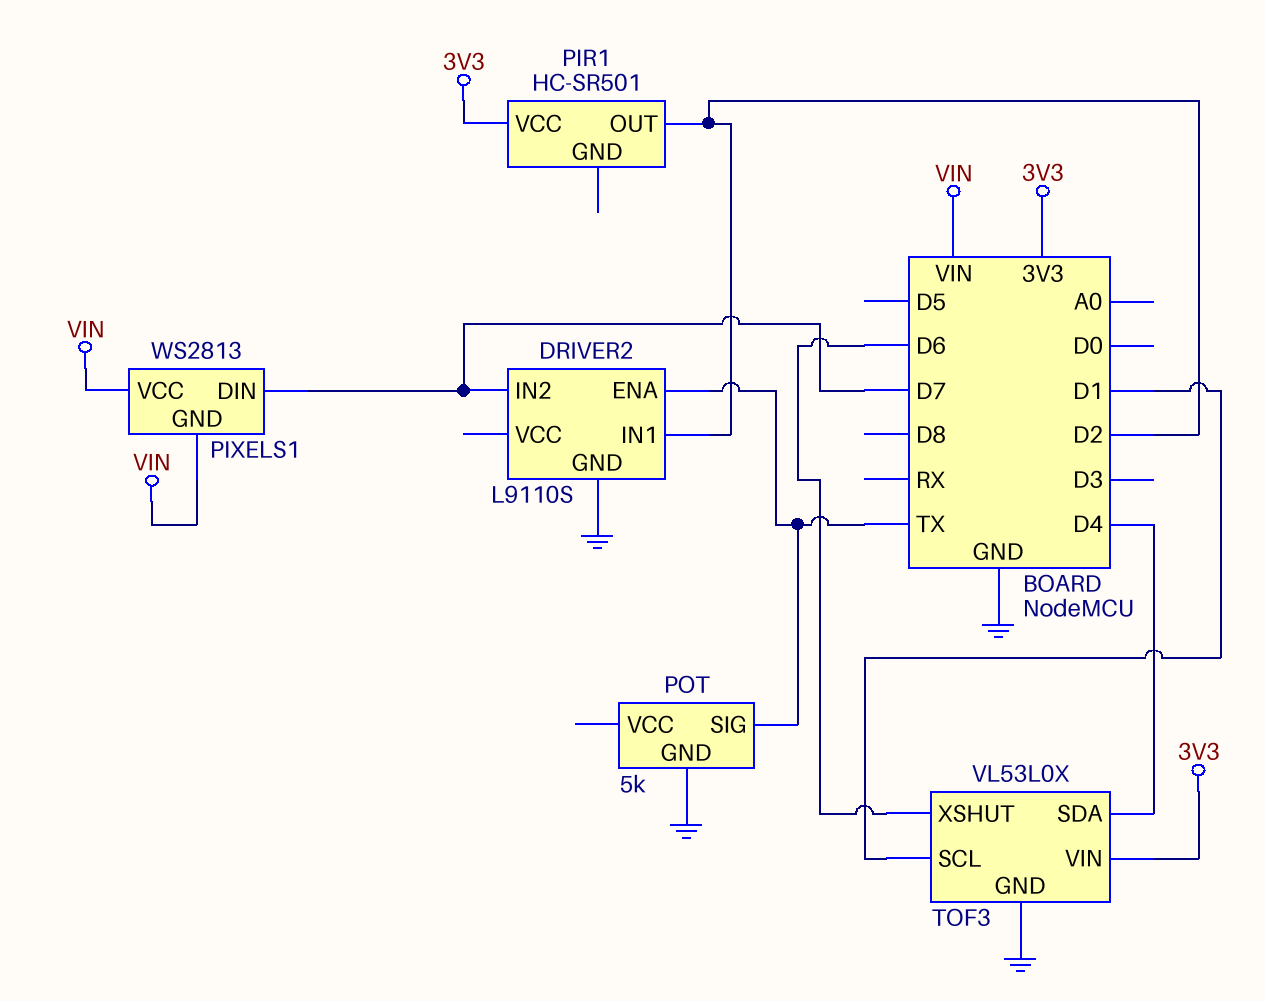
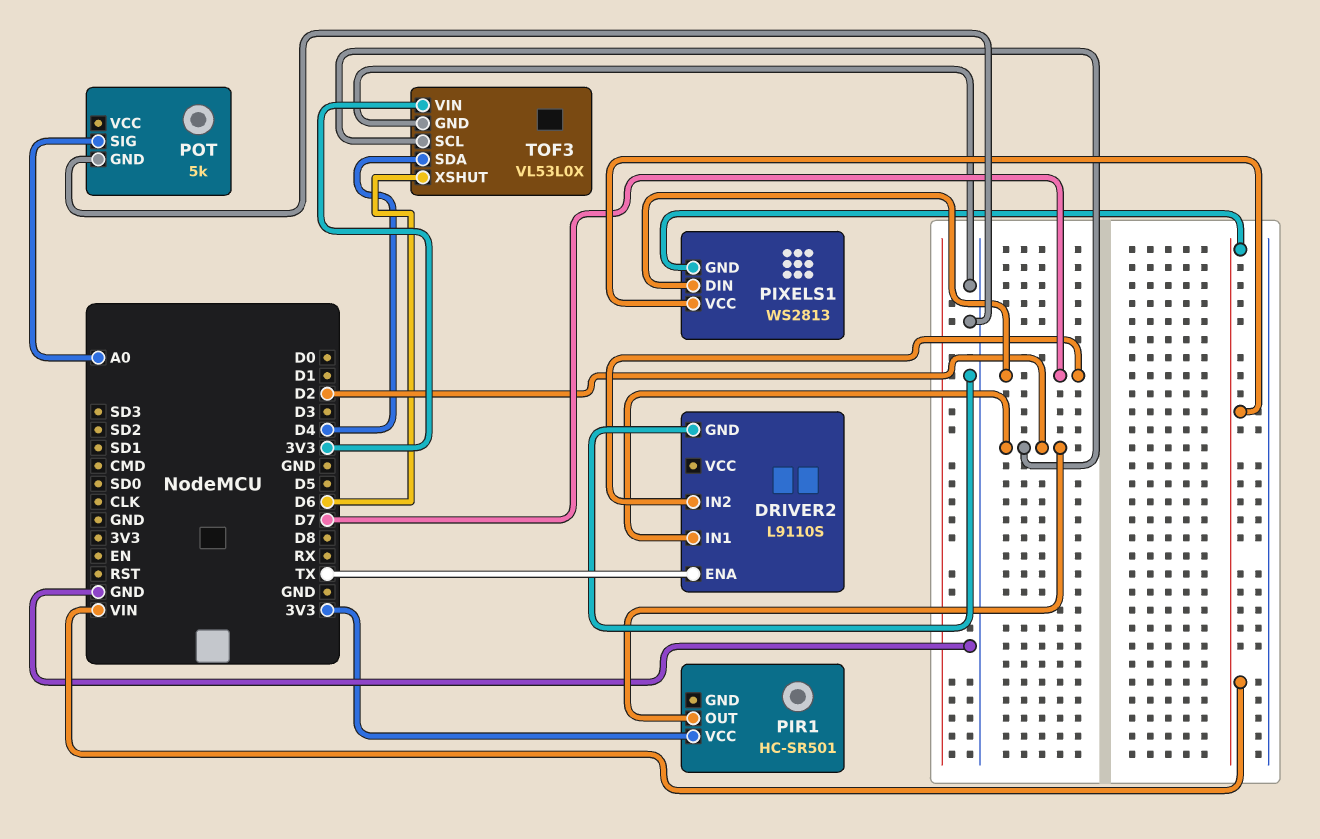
POT pin SIG: TX -> A0
TOF3 pin SCL: D1 -> D2

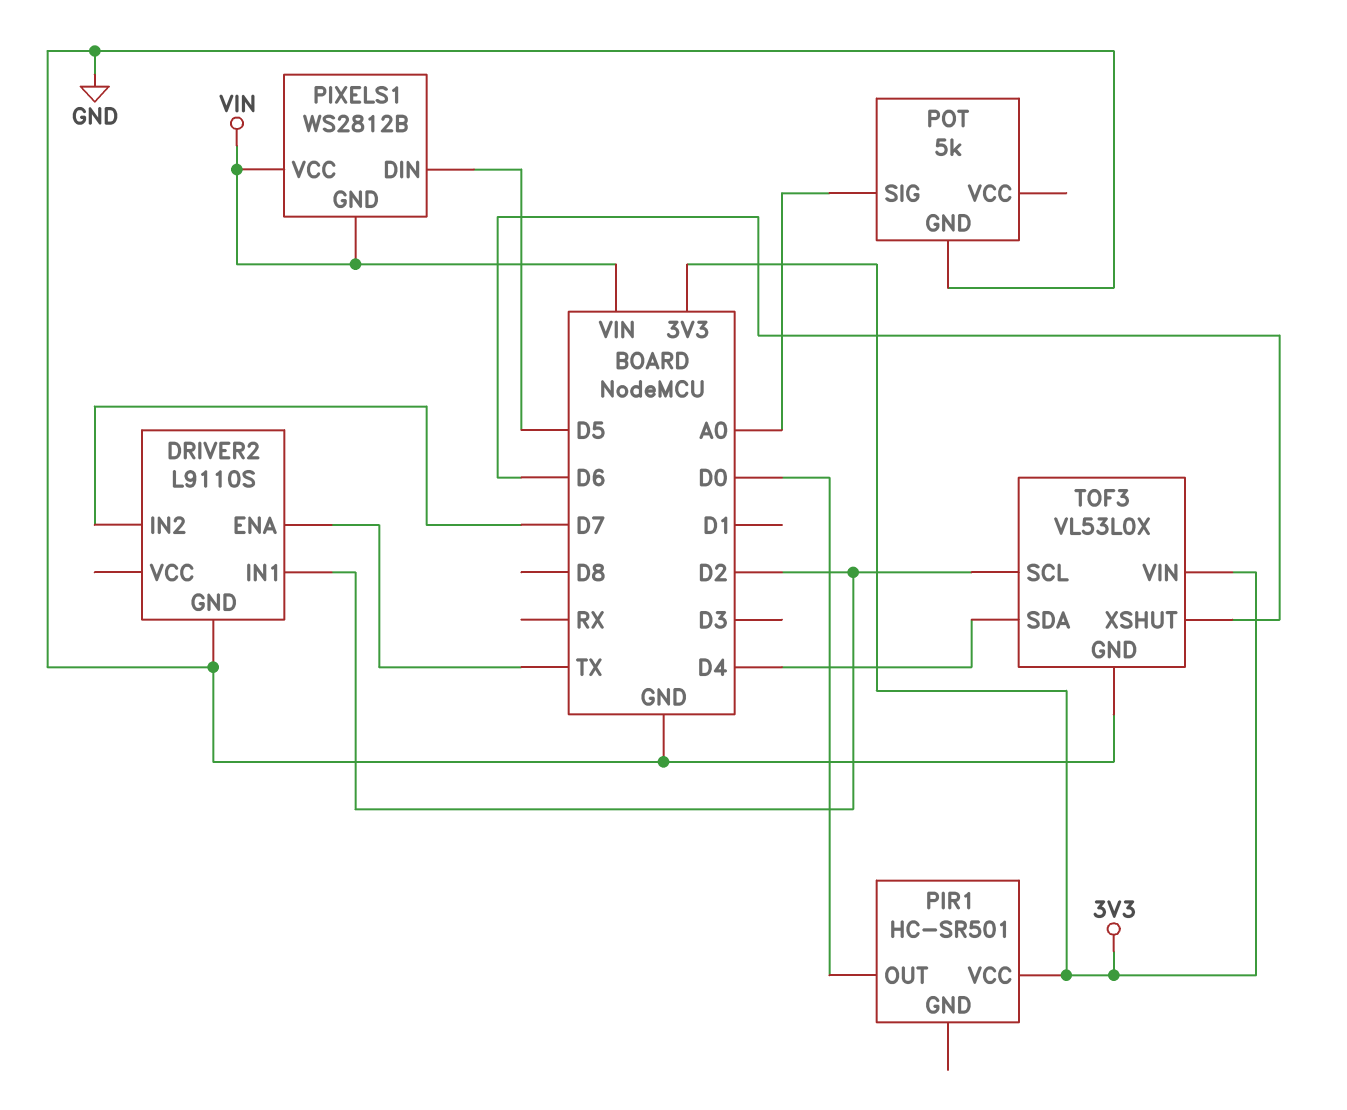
PIR1 pin OUT: D2 -> D0
PIXELS1: WS2813 -> WS2812B
PIXELS1 pin DIN: D7 -> D5

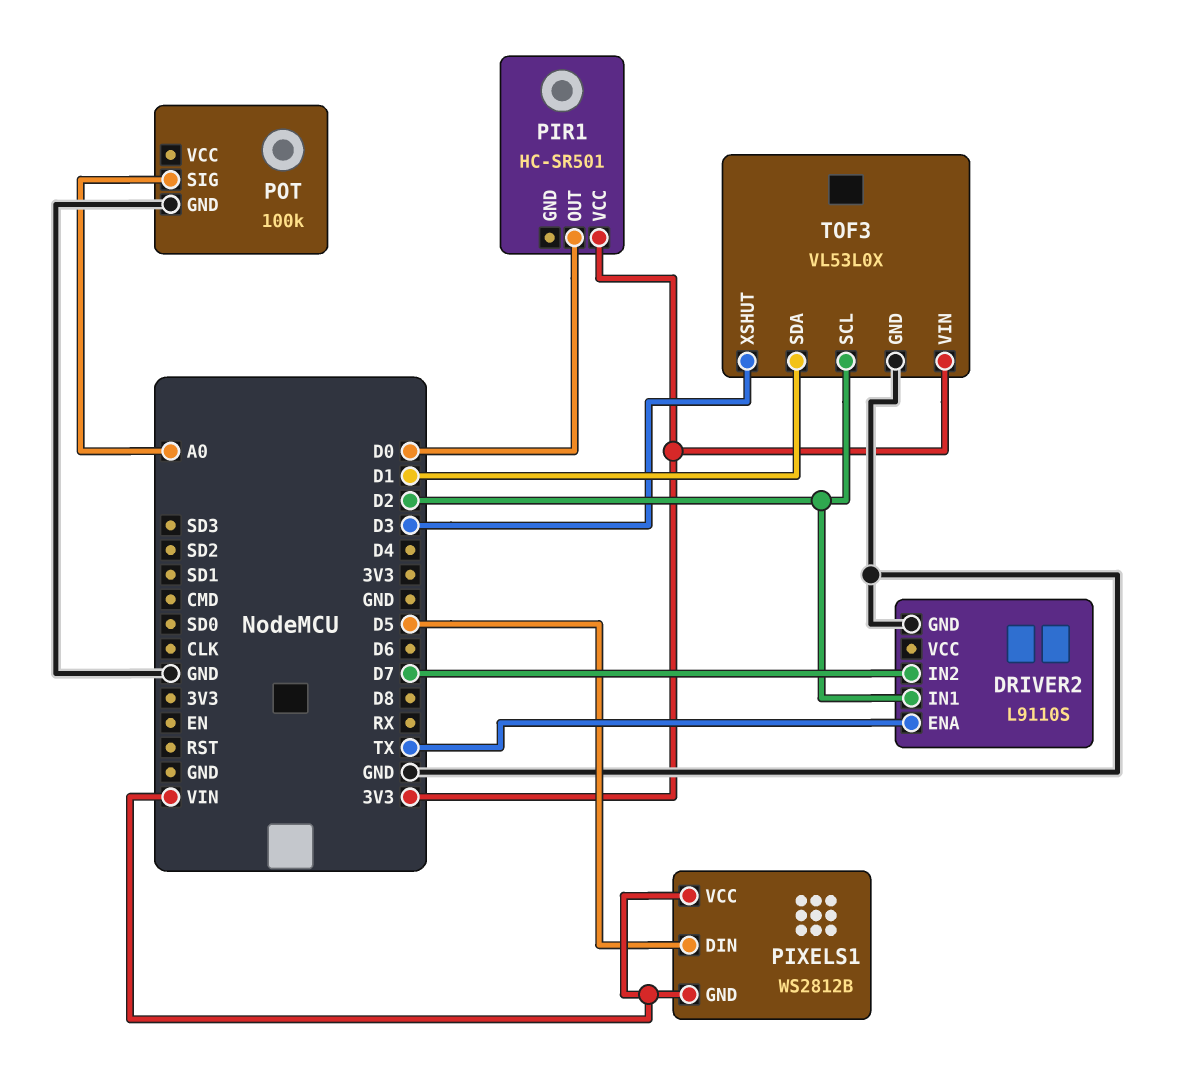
POT: 5k -> 100k
TOF3 pin SDA: D4 -> D1
TOF3 pin XSHUT: D6 -> D3

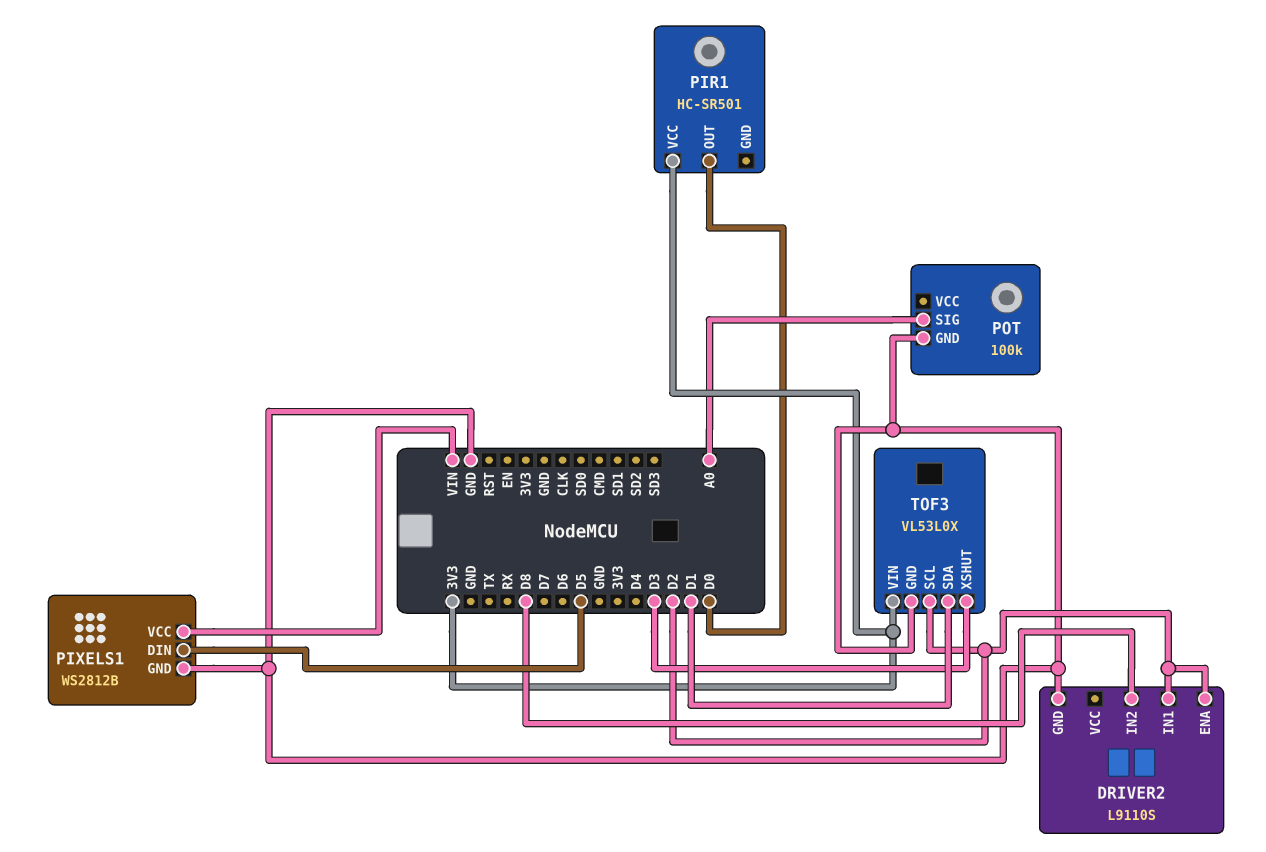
DRIVER2 pin ENA: TX -> D2
DRIVER2 pin IN2: D7 -> D8
PIXELS1 pin GND: VIN -> GND

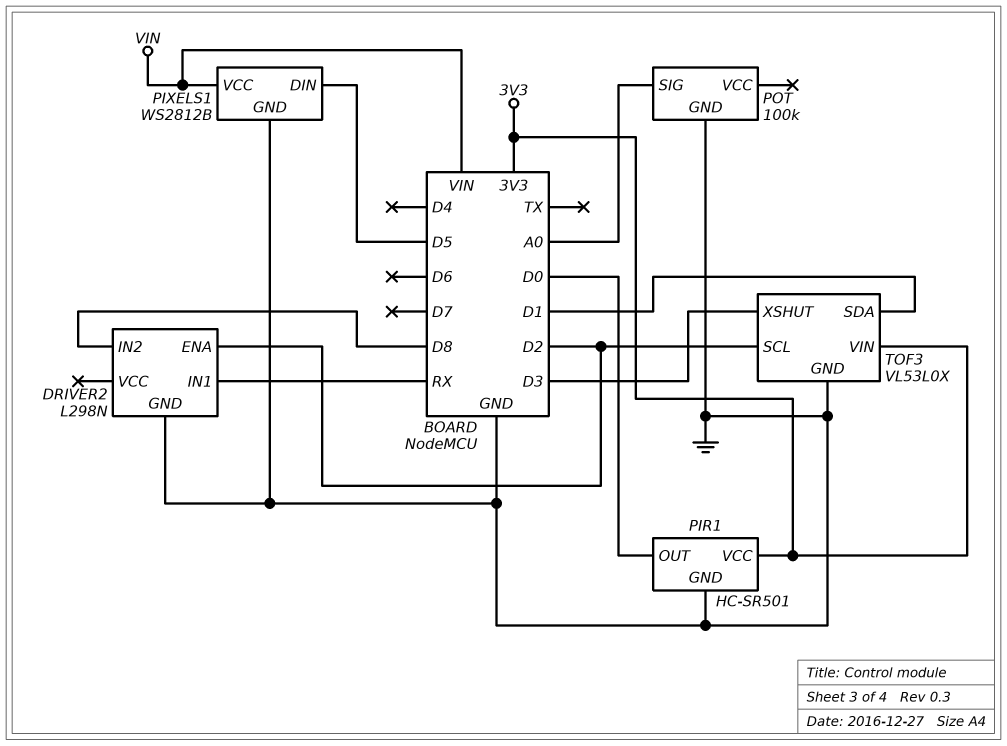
DRIVER2: L9110S -> L298N
DRIVER2 pin IN1: D2 -> RX
PIR1 pin GND: none -> GND

